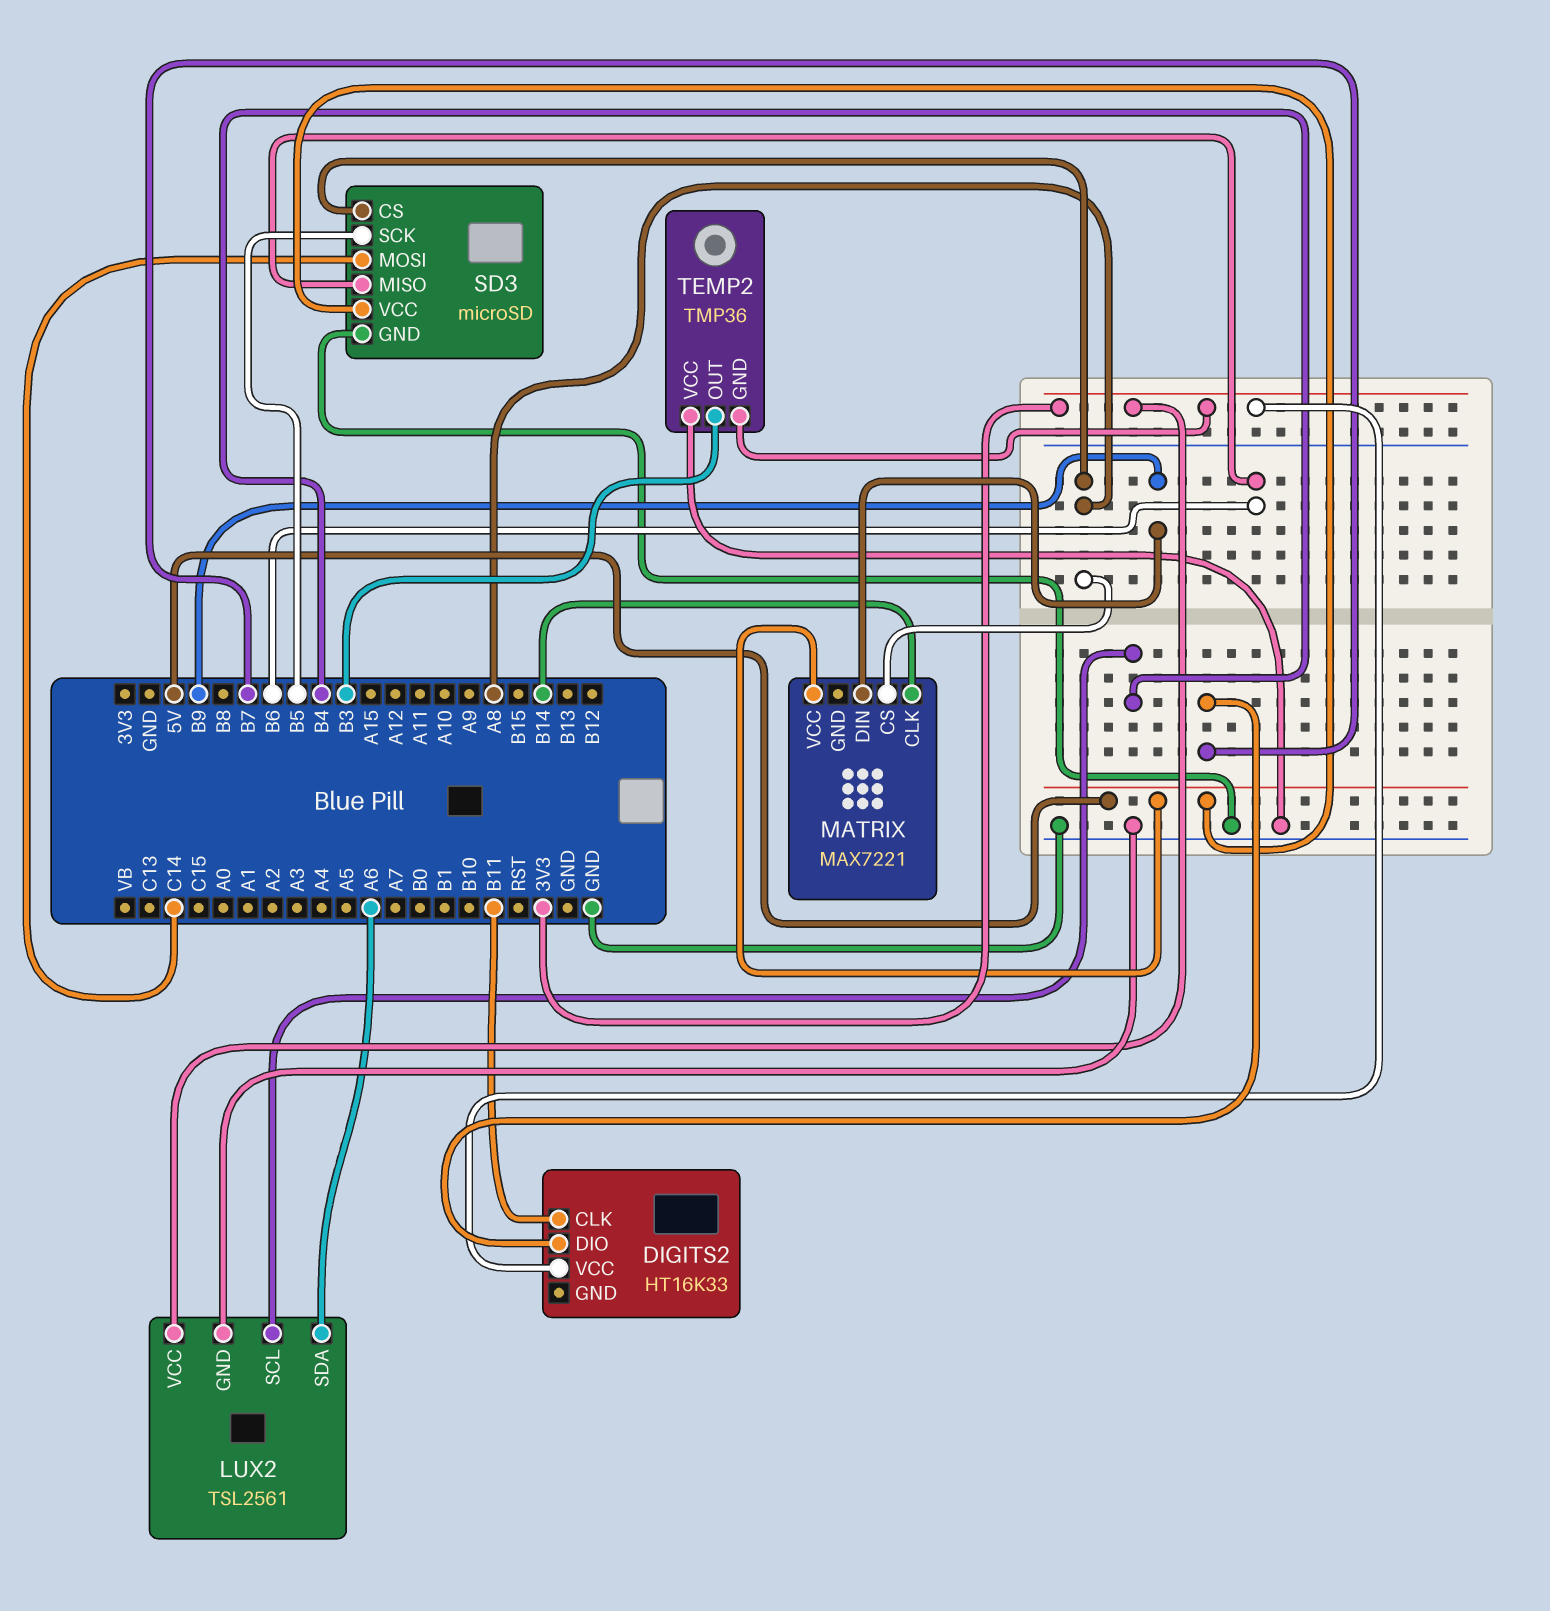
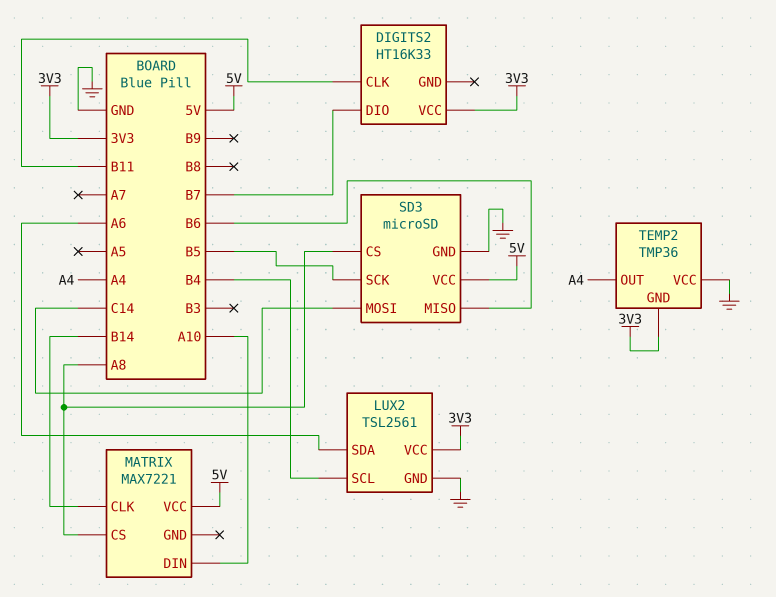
MATRIX pin DIN: B9 -> A10
TEMP2 pin OUT: B3 -> A4

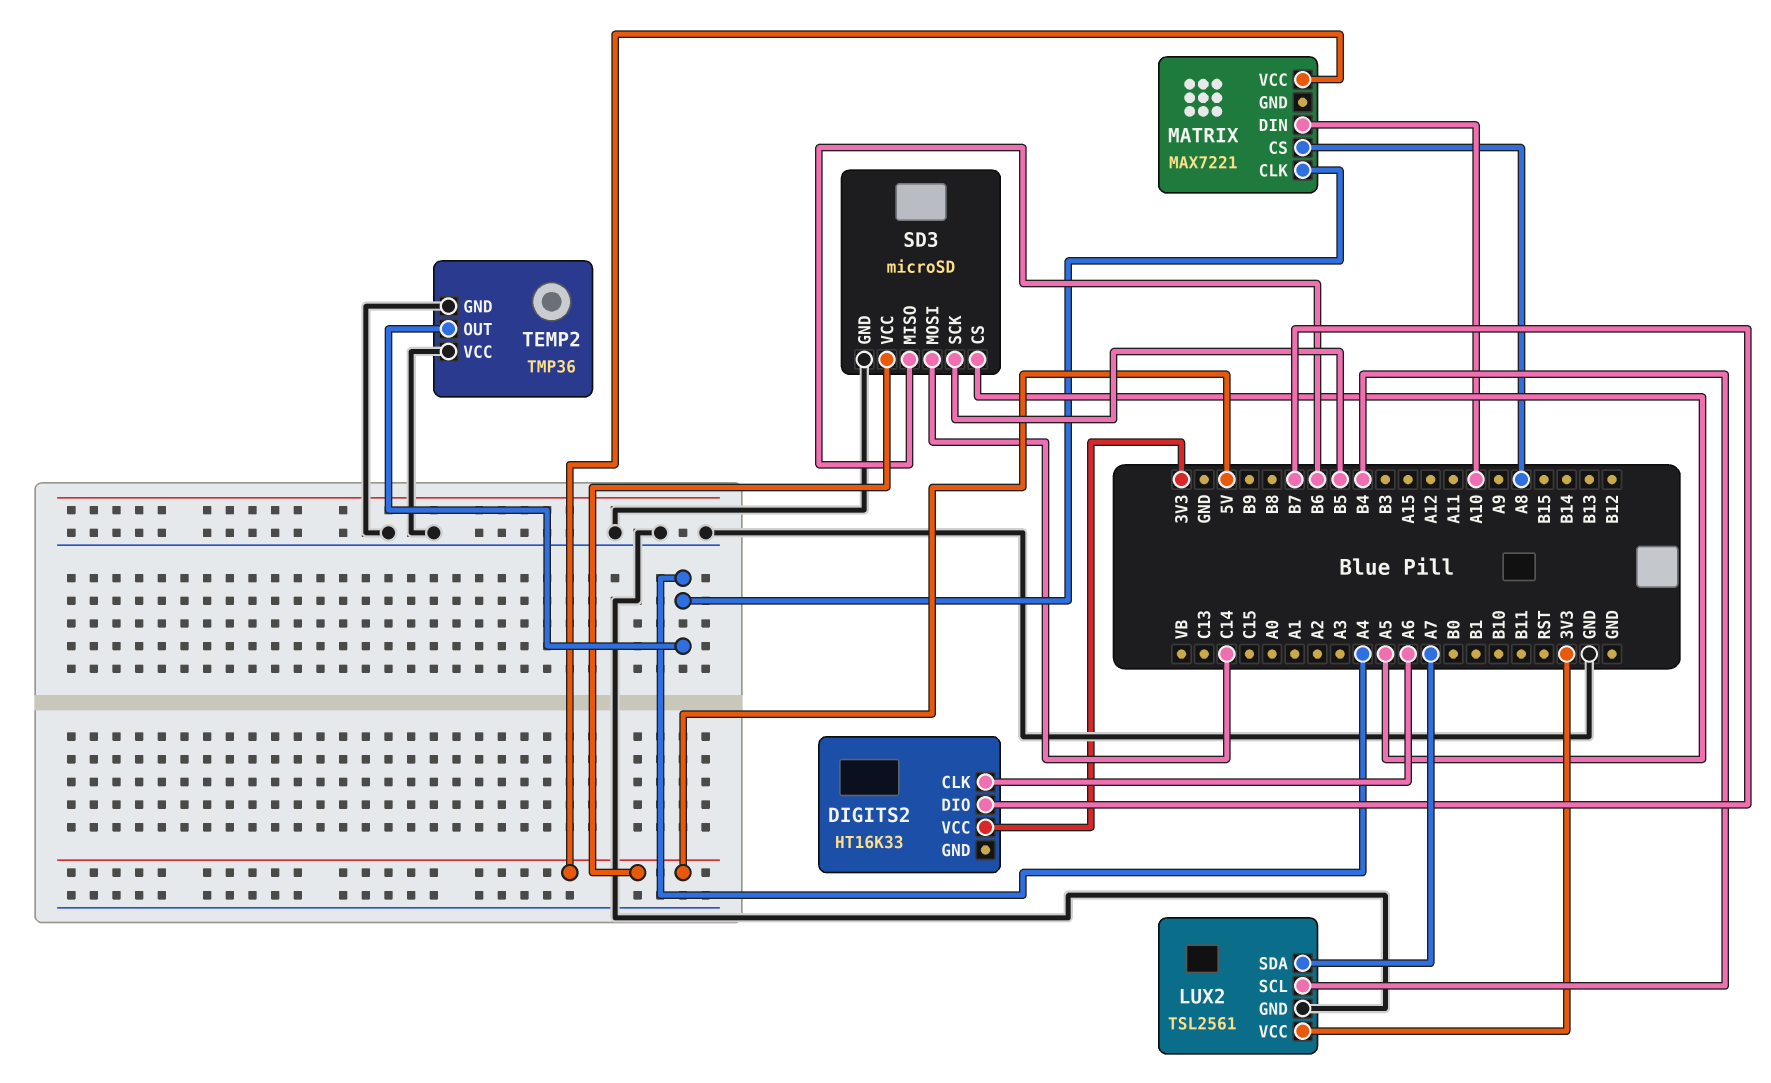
DIGITS2 pin CLK: B11 -> A6
LUX2 pin SDA: A6 -> A7
MATRIX pin CLK: B14 -> A4
SD3 pin CS: A8 -> A5
TEMP2 pin GND: 3V3 -> GND

